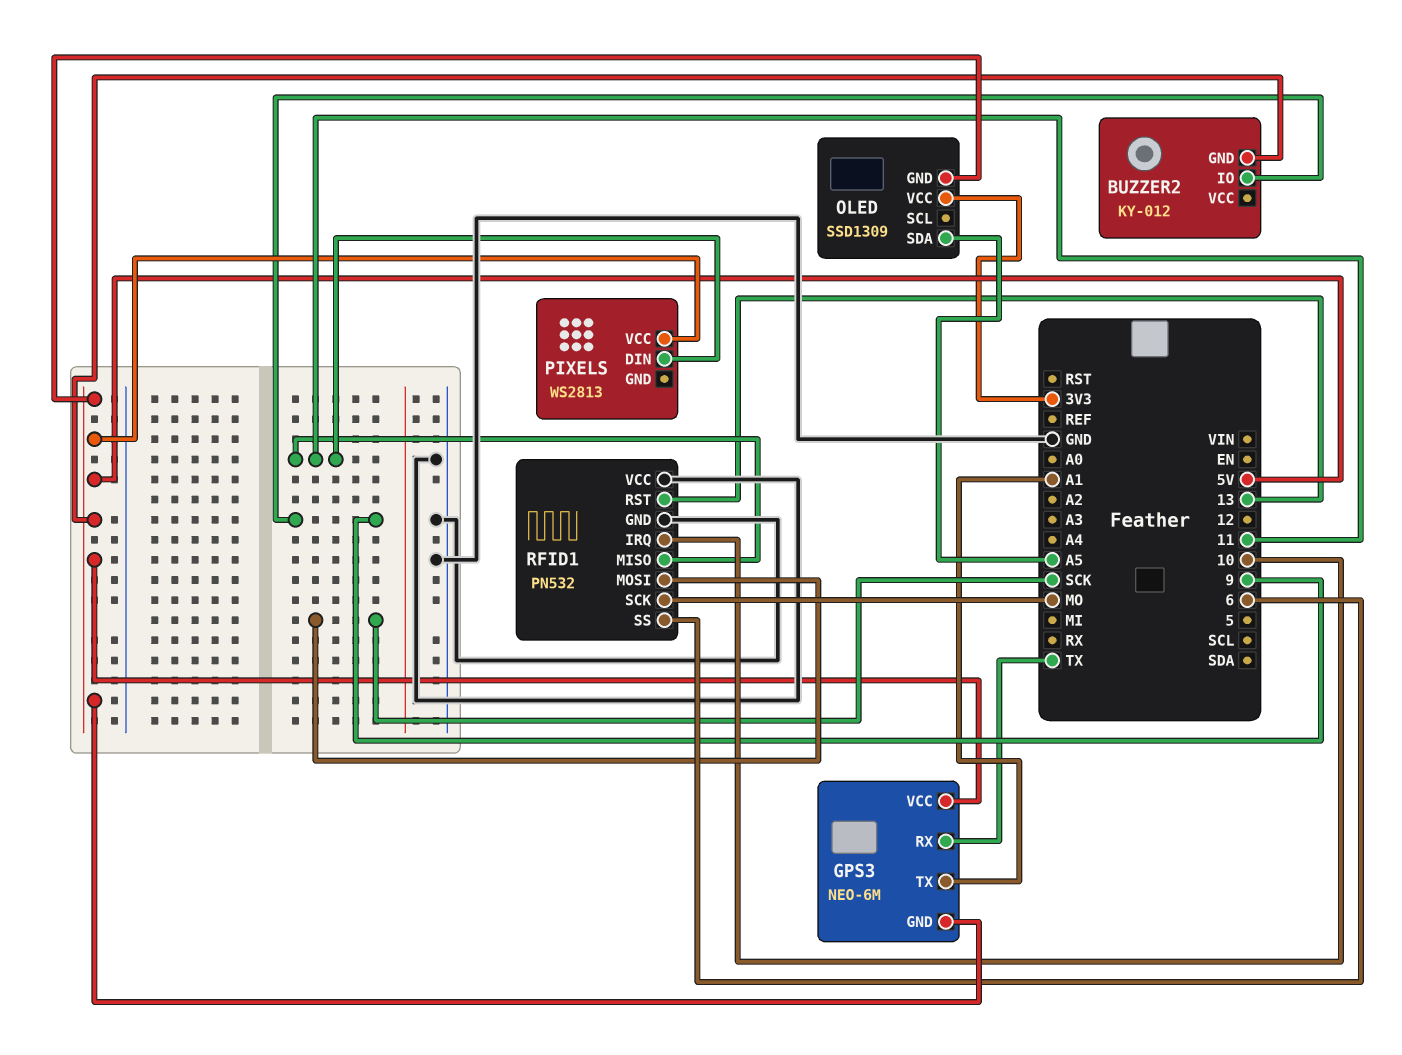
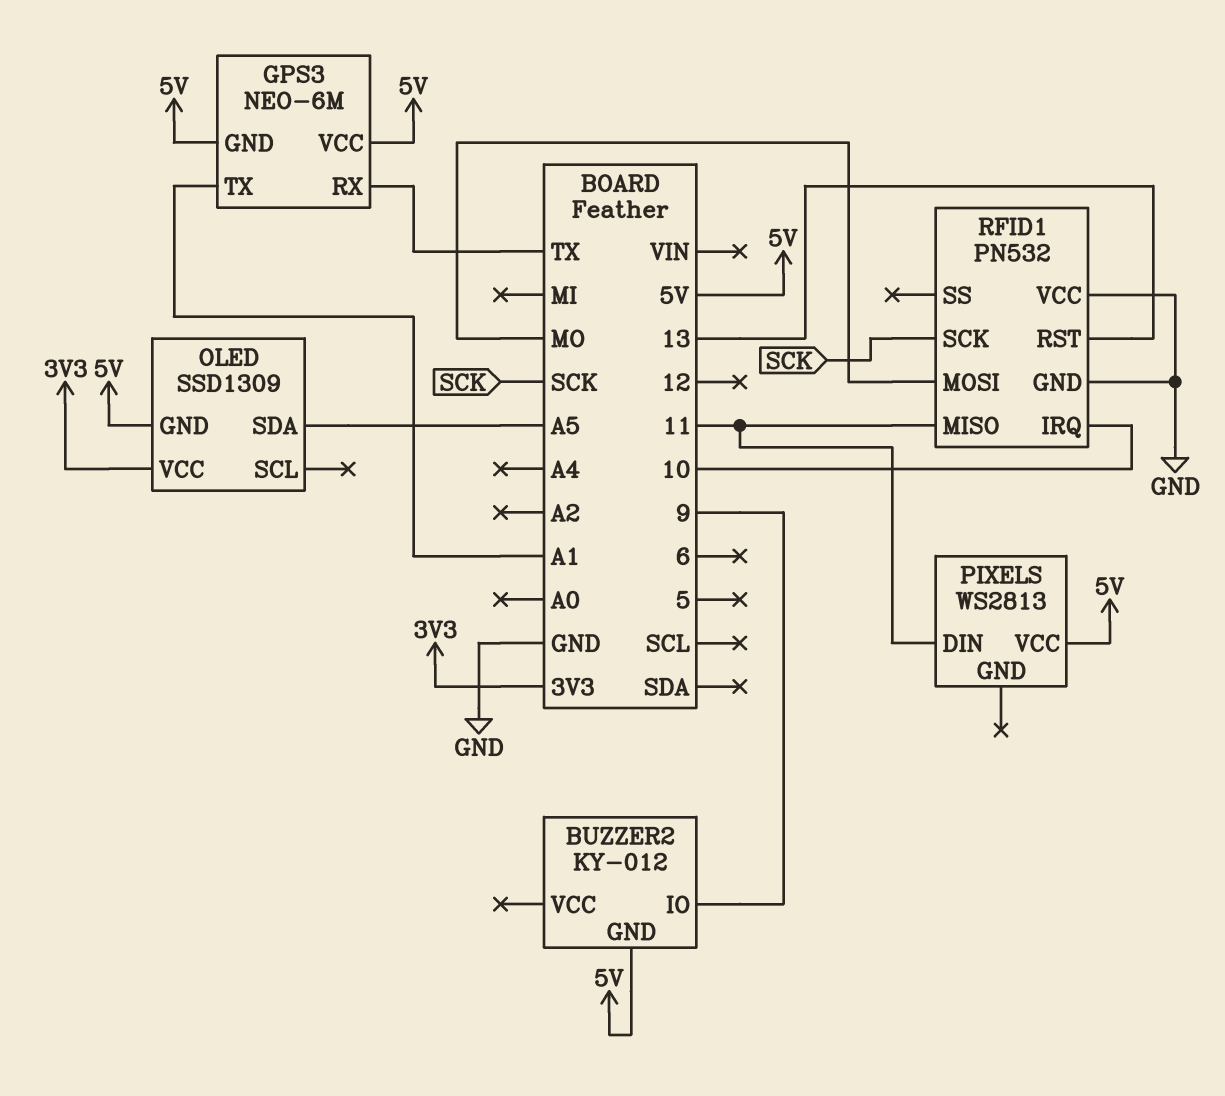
RFID1 pin MOSI: SCK -> MO
RFID1 pin SCK: MO -> SCK
RFID1 pin SS: 6 -> none

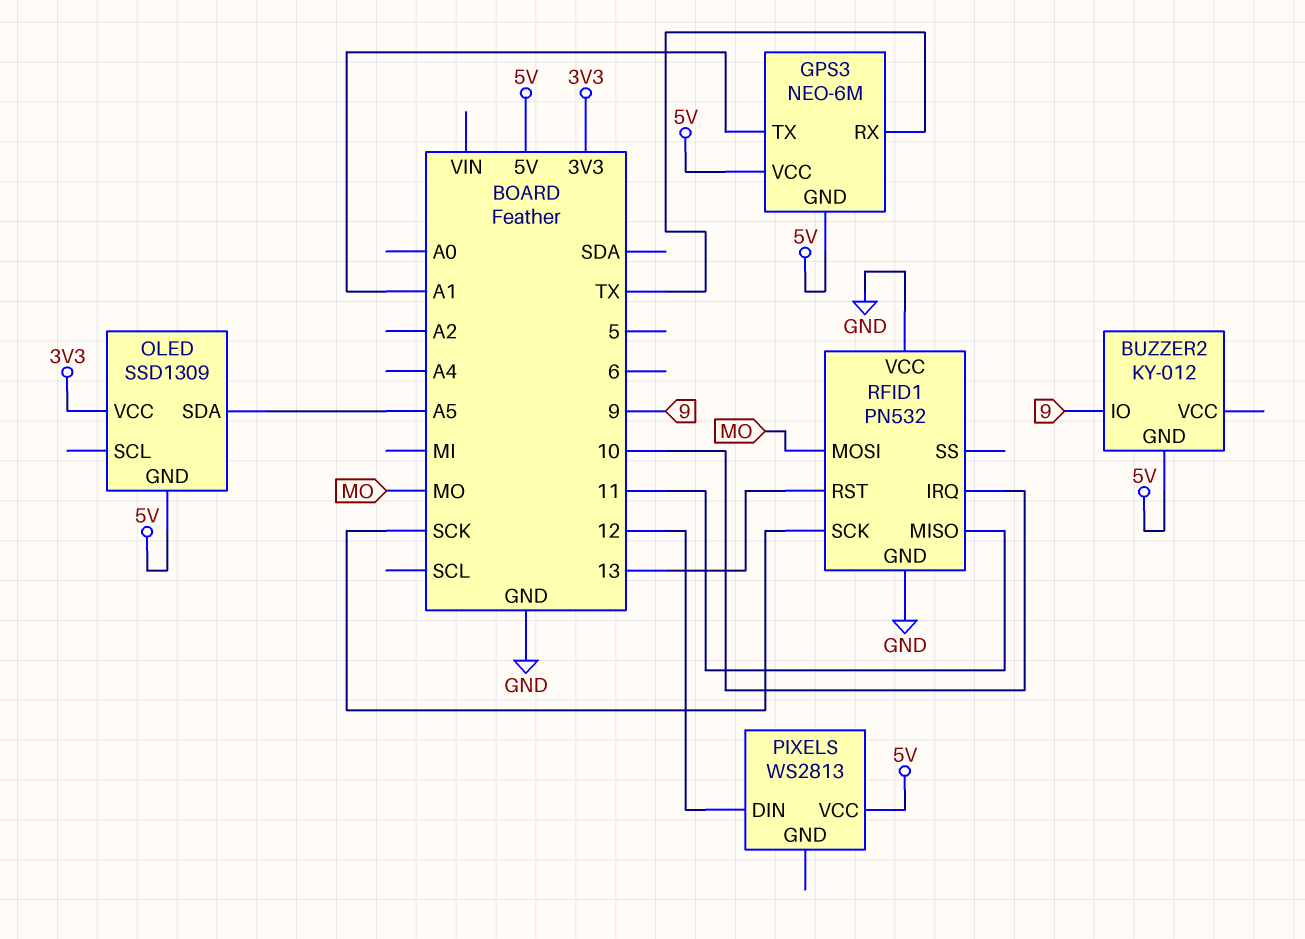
PIXELS pin DIN: 11 -> 12

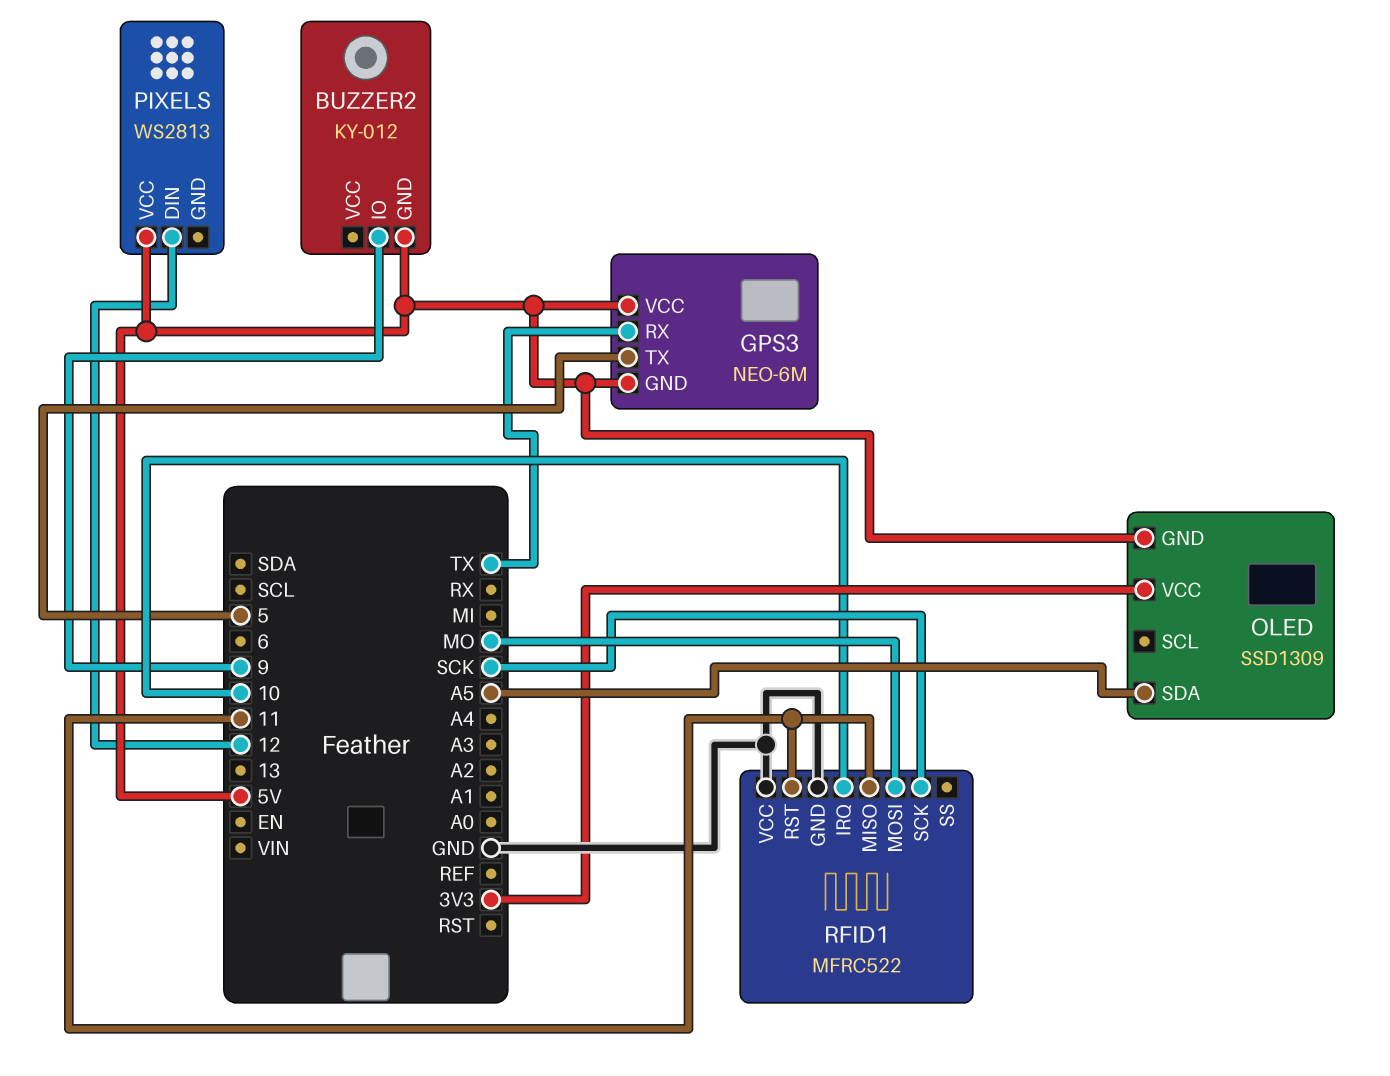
GPS3 pin TX: A1 -> 5
RFID1: PN532 -> MFRC522
RFID1 pin RST: 13 -> 11

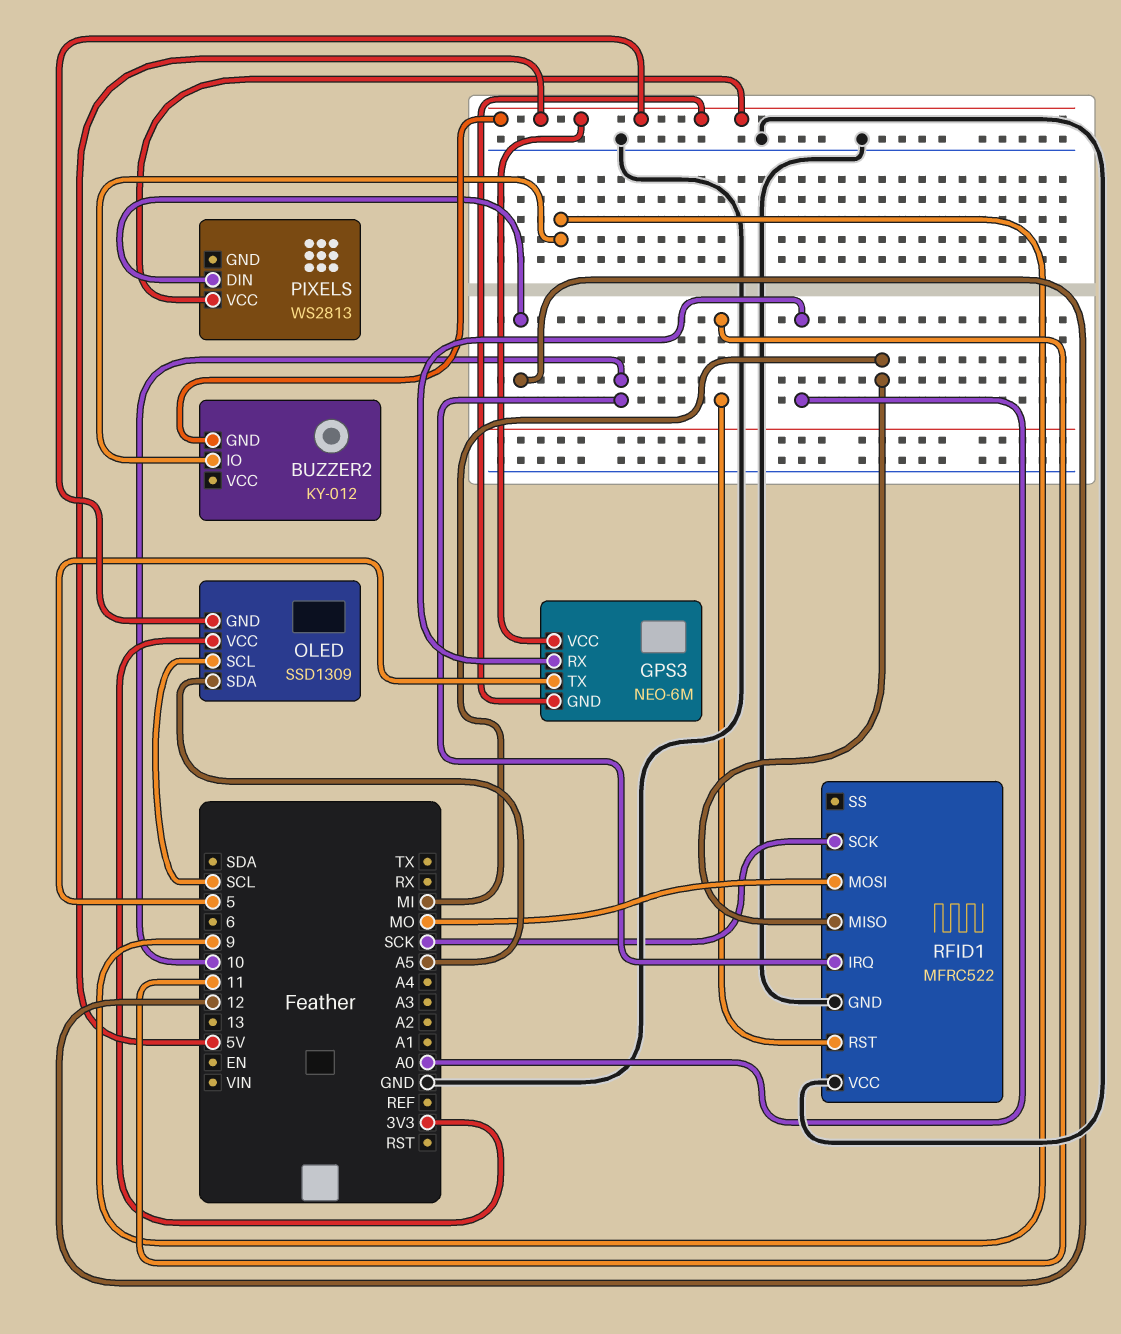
GPS3 pin RX: TX -> A0
OLED pin SCL: none -> SCL
RFID1 pin MISO: 11 -> MI

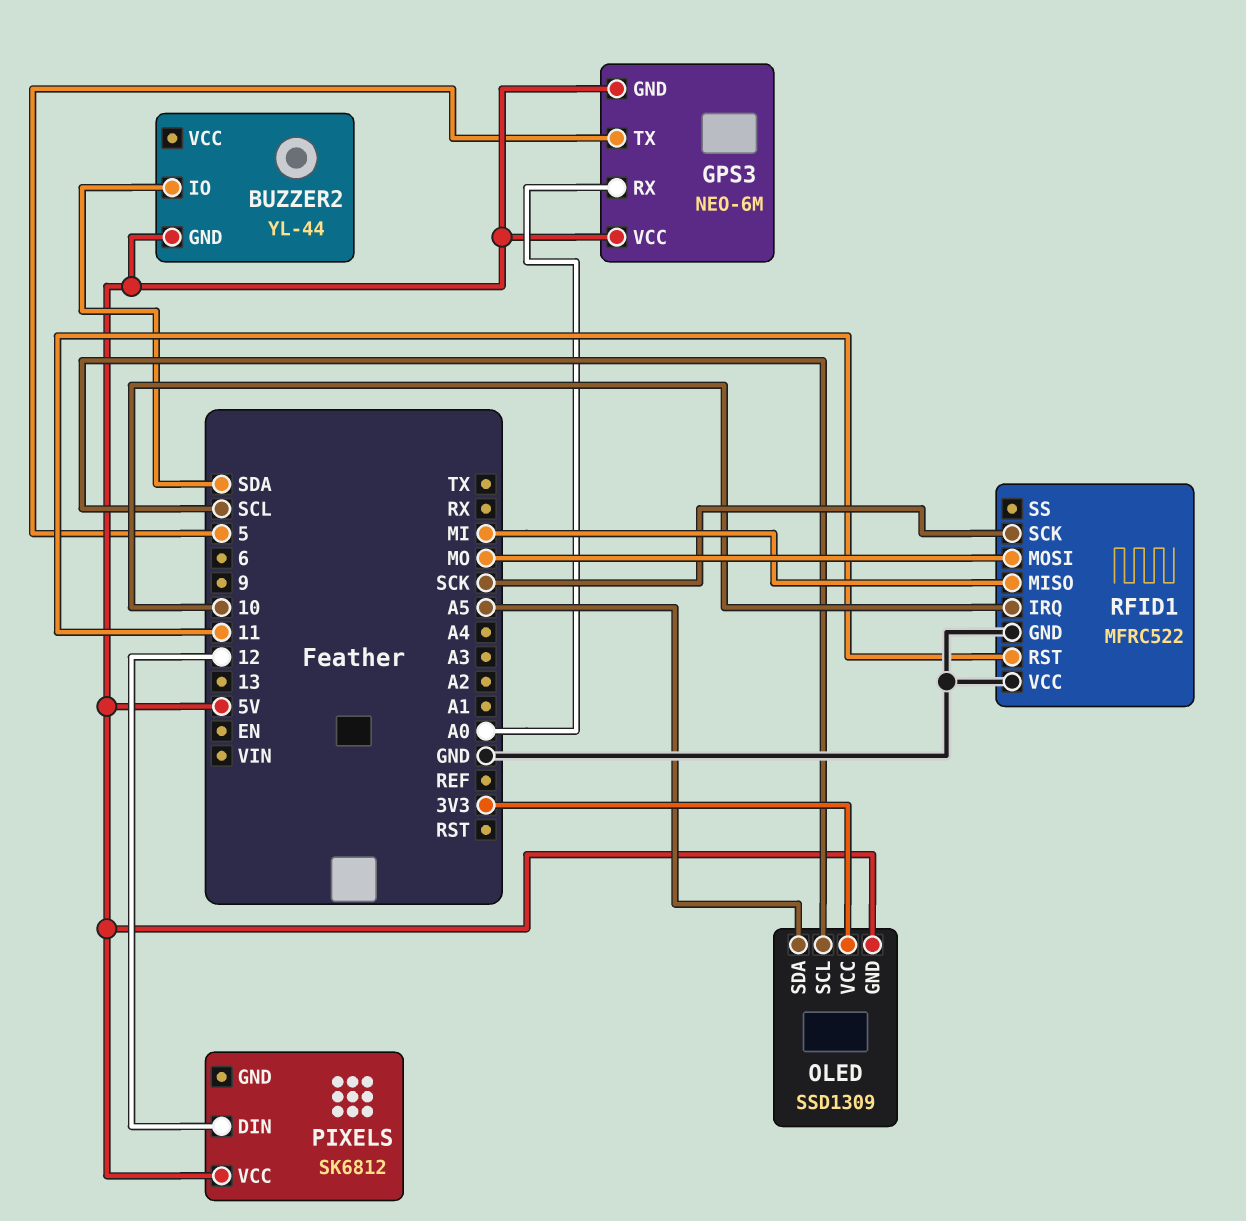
BUZZER2: KY-012 -> YL-44
BUZZER2 pin IO: 9 -> SDA
PIXELS: WS2813 -> SK6812

